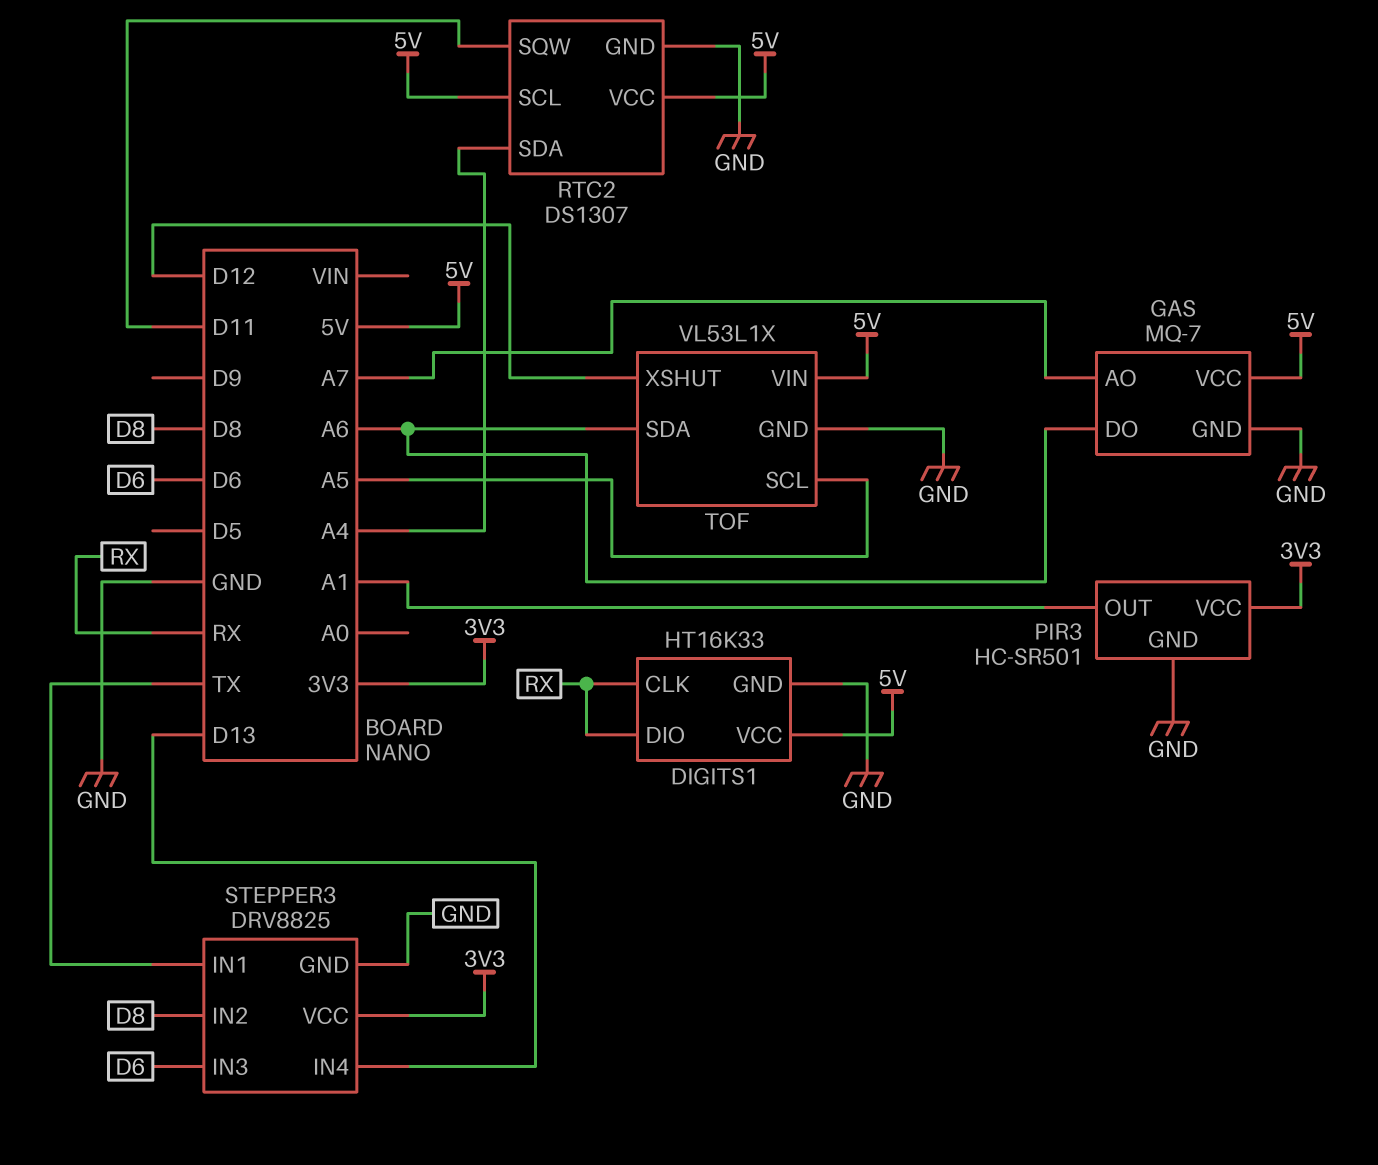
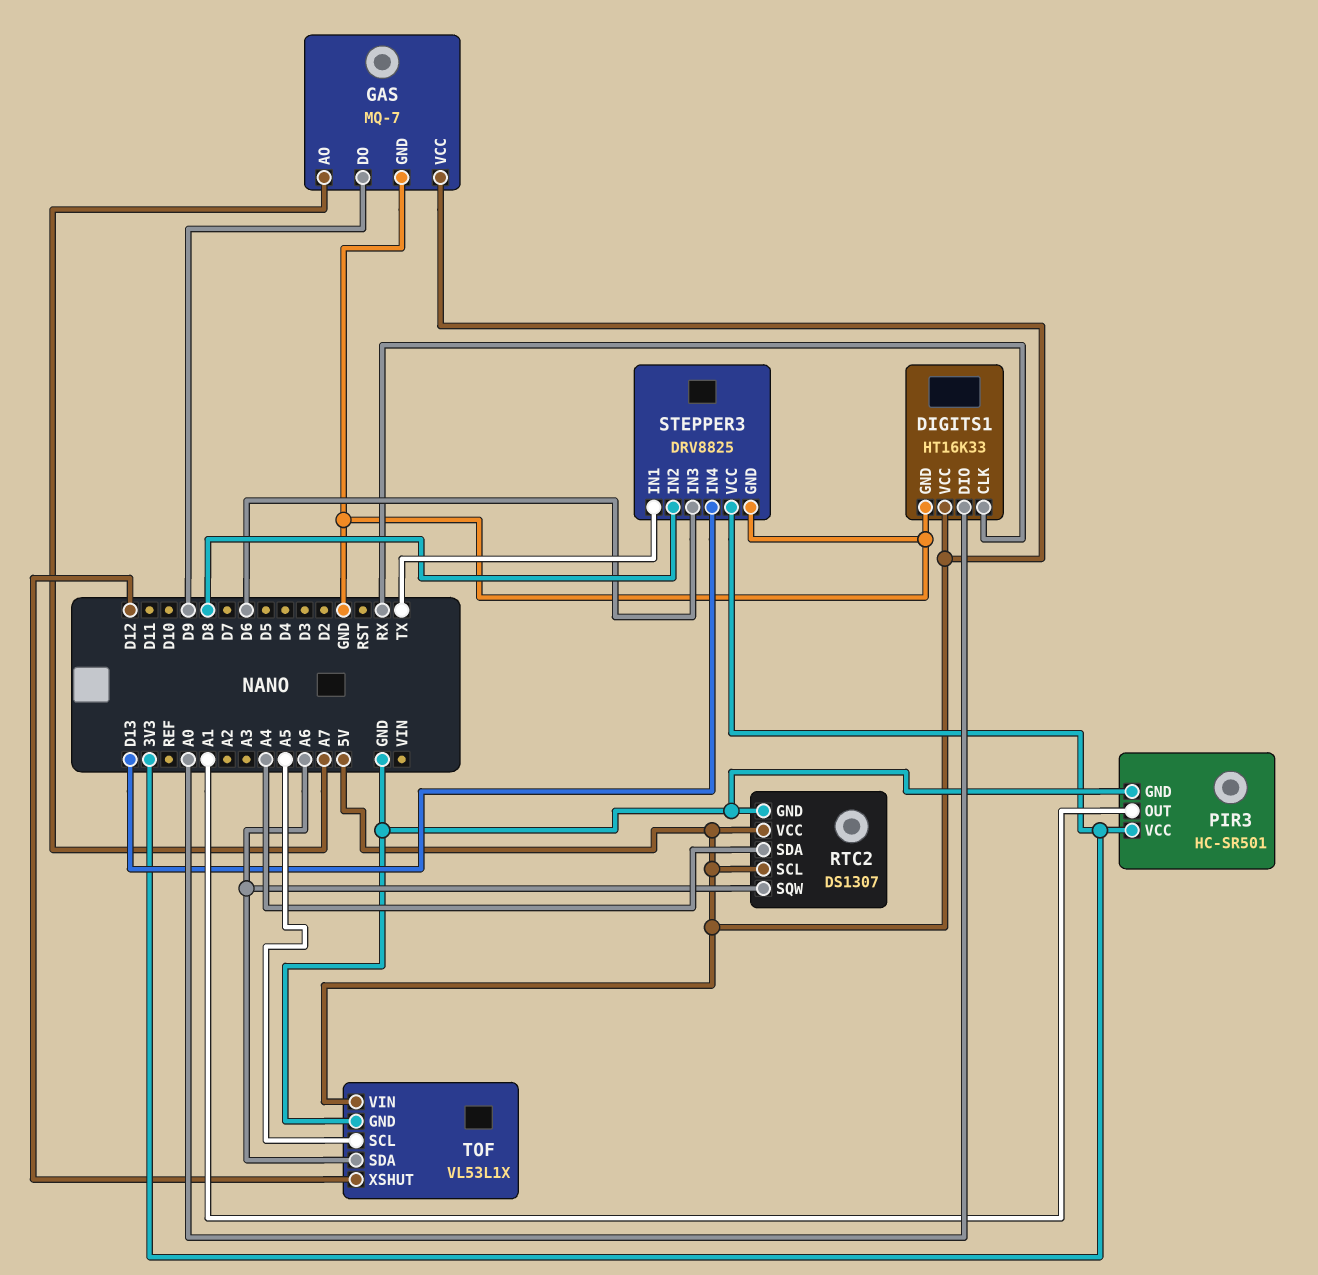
DIGITS1 pin DIO: RX -> A0
GAS pin DO: A6 -> D9
RTC2 pin SQW: D11 -> A6

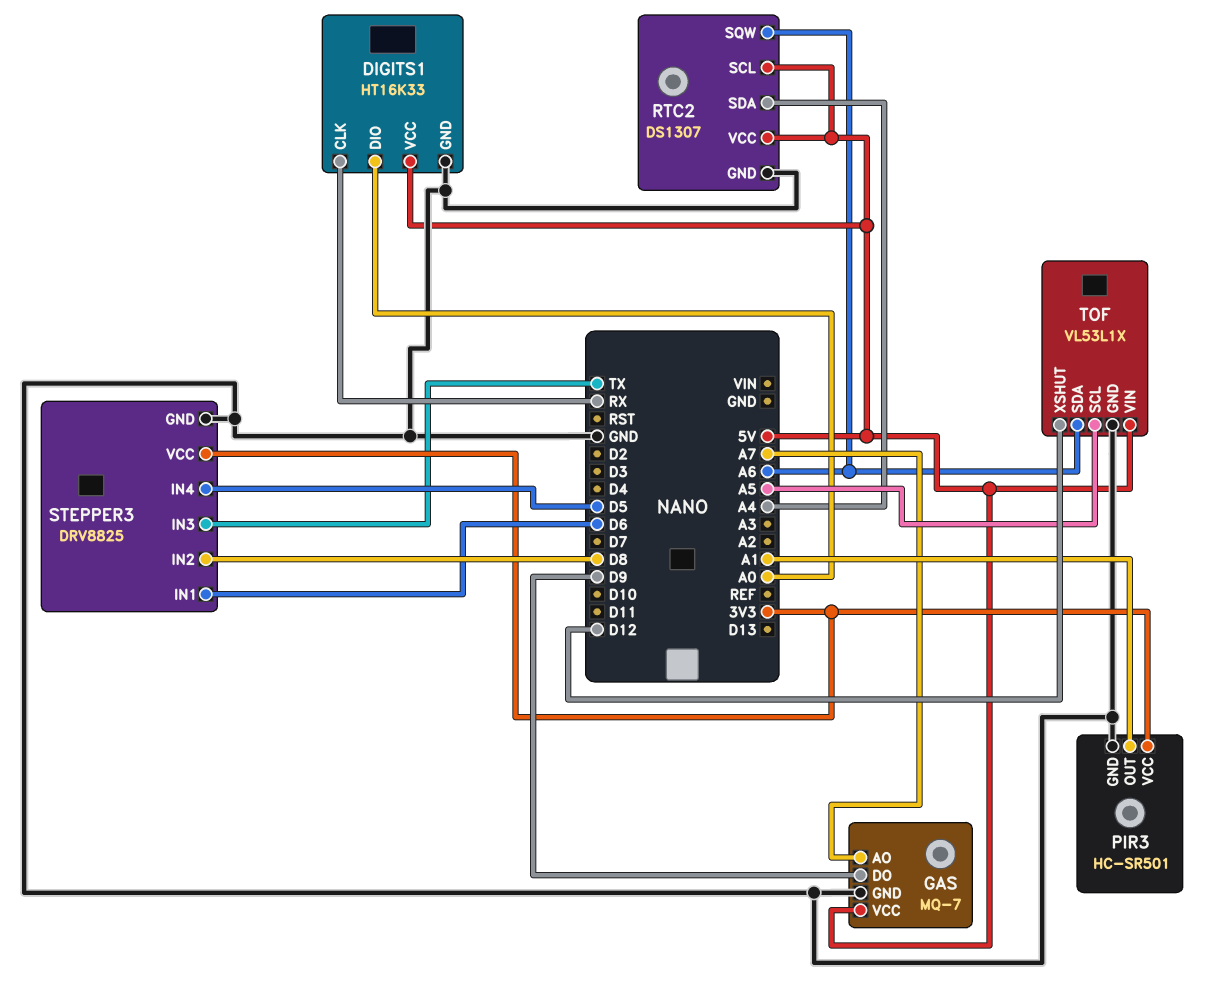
STEPPER3 pin IN1: TX -> D6
STEPPER3 pin IN3: D6 -> TX
STEPPER3 pin IN4: D13 -> D5

